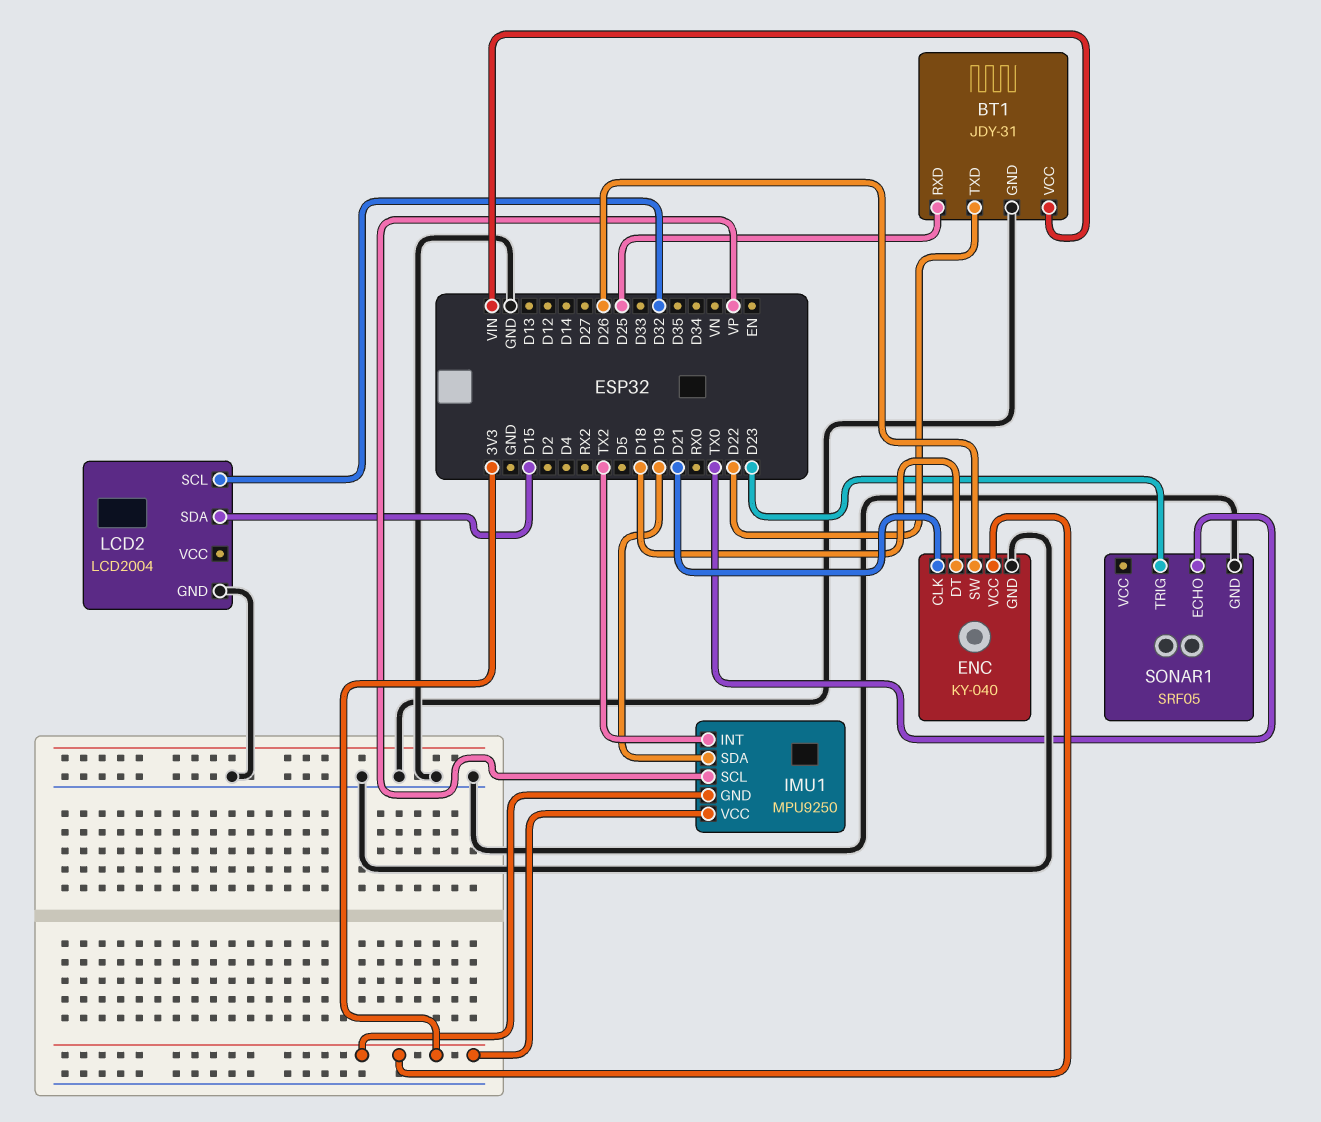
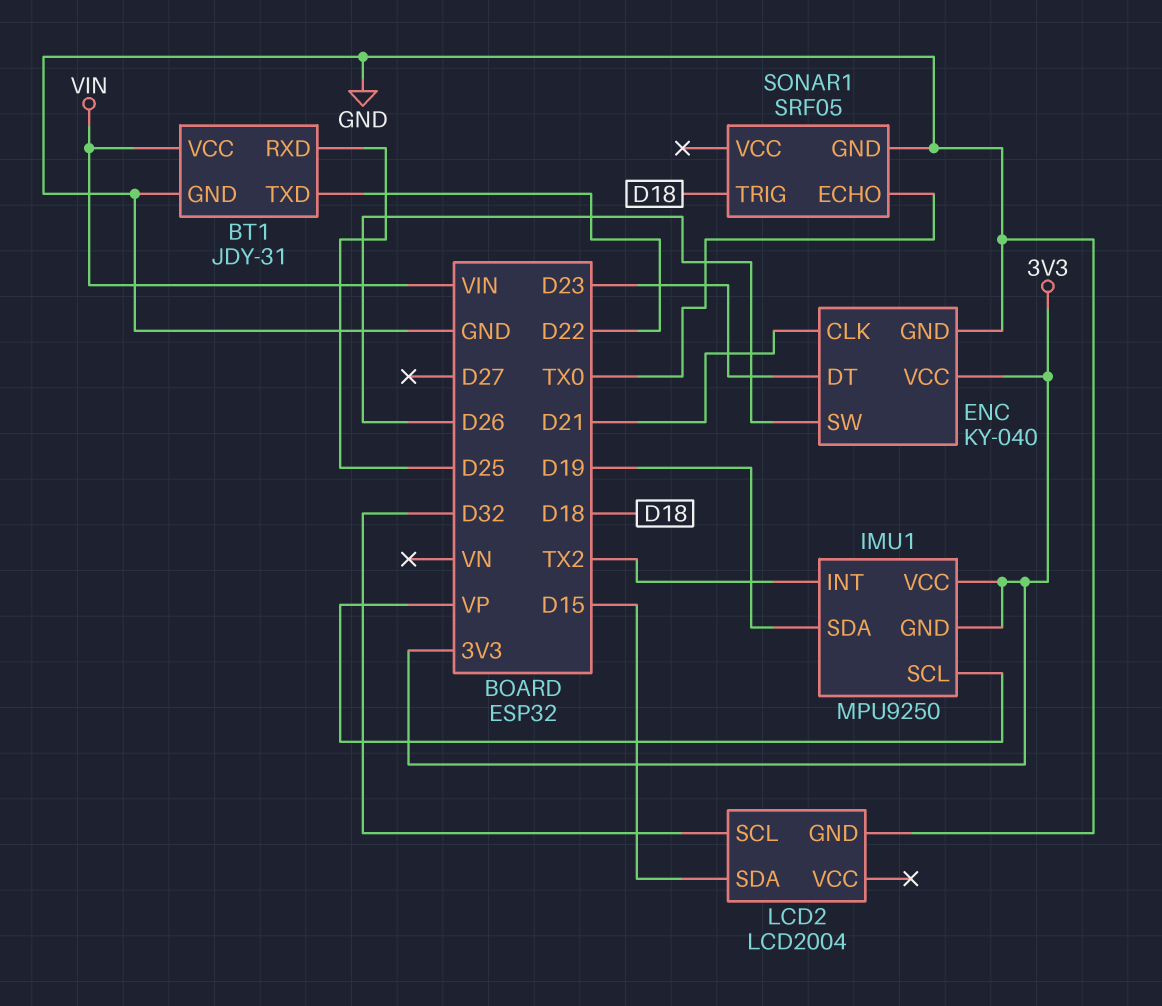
ENC pin DT: D18 -> D23
SONAR1 pin TRIG: D23 -> D18

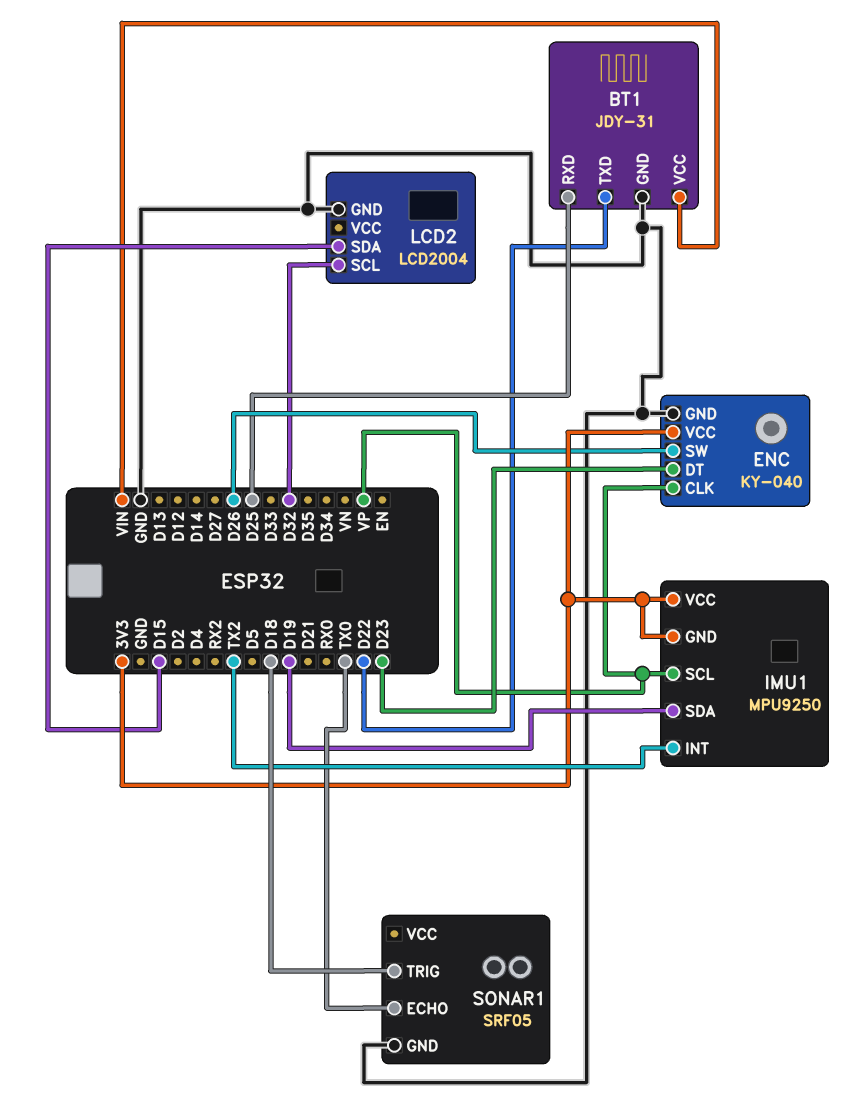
ENC pin CLK: D21 -> VP

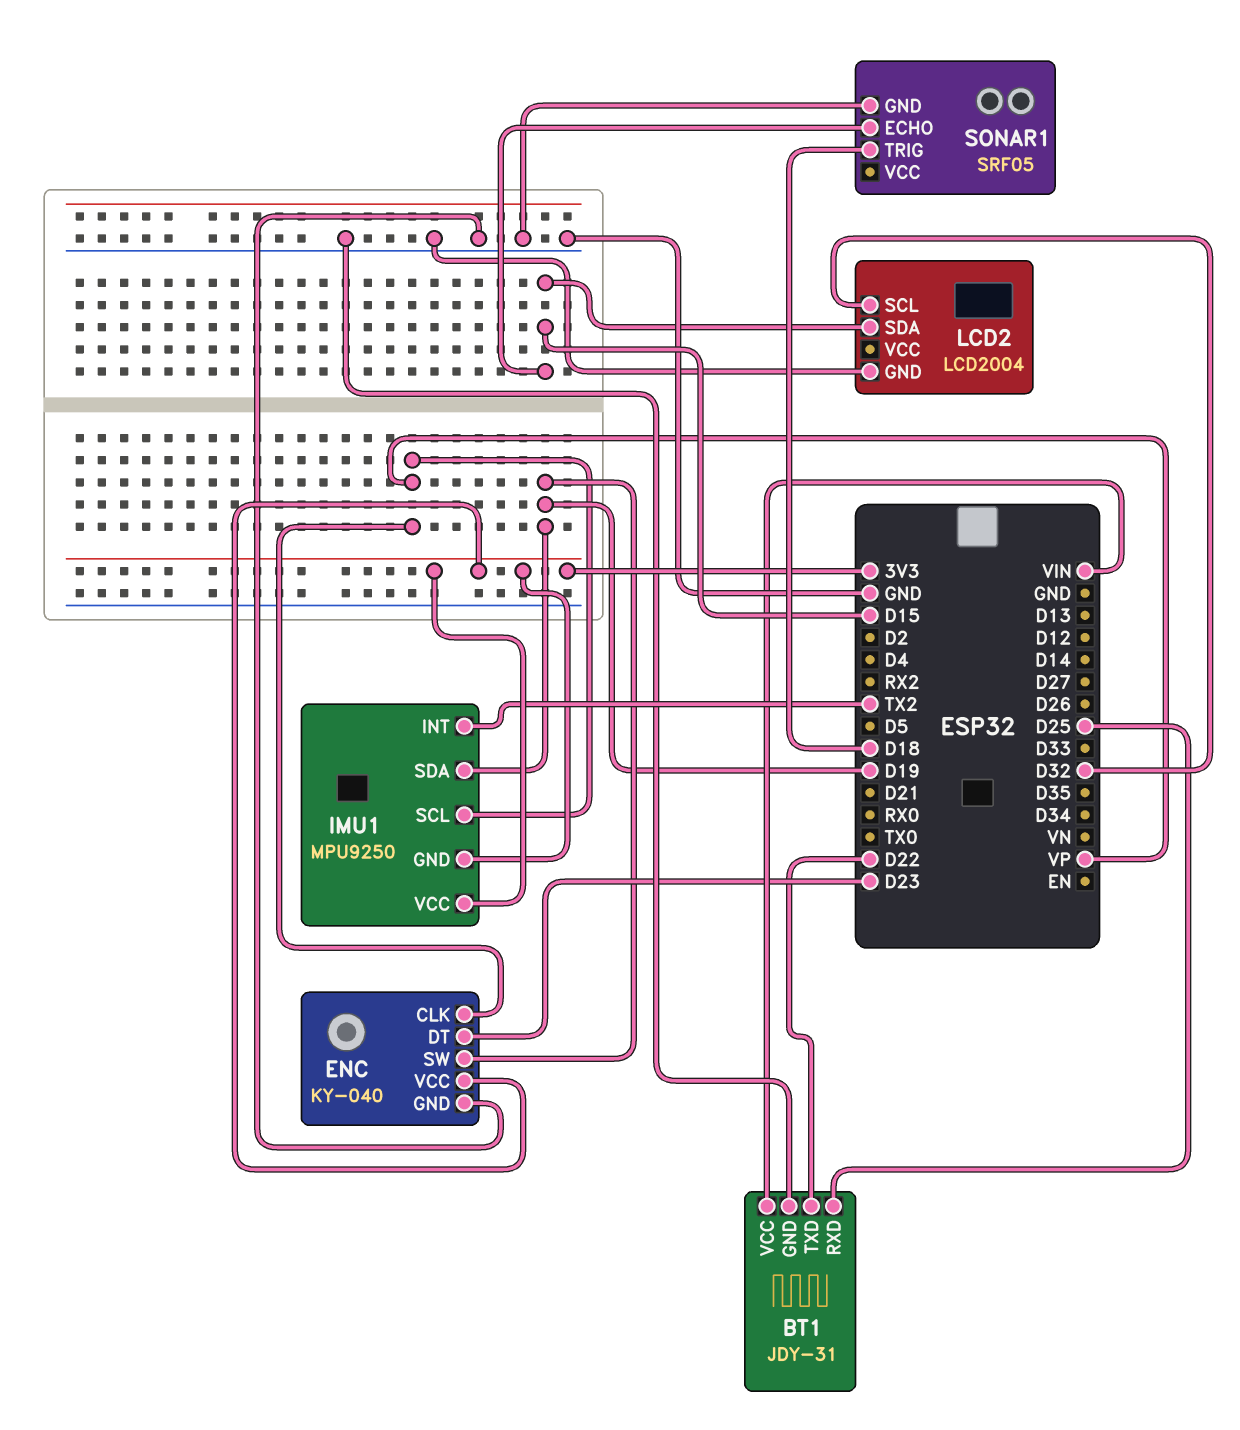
ENC pin SW: D26 -> D19
SONAR1 pin ECHO: TX0 -> D15

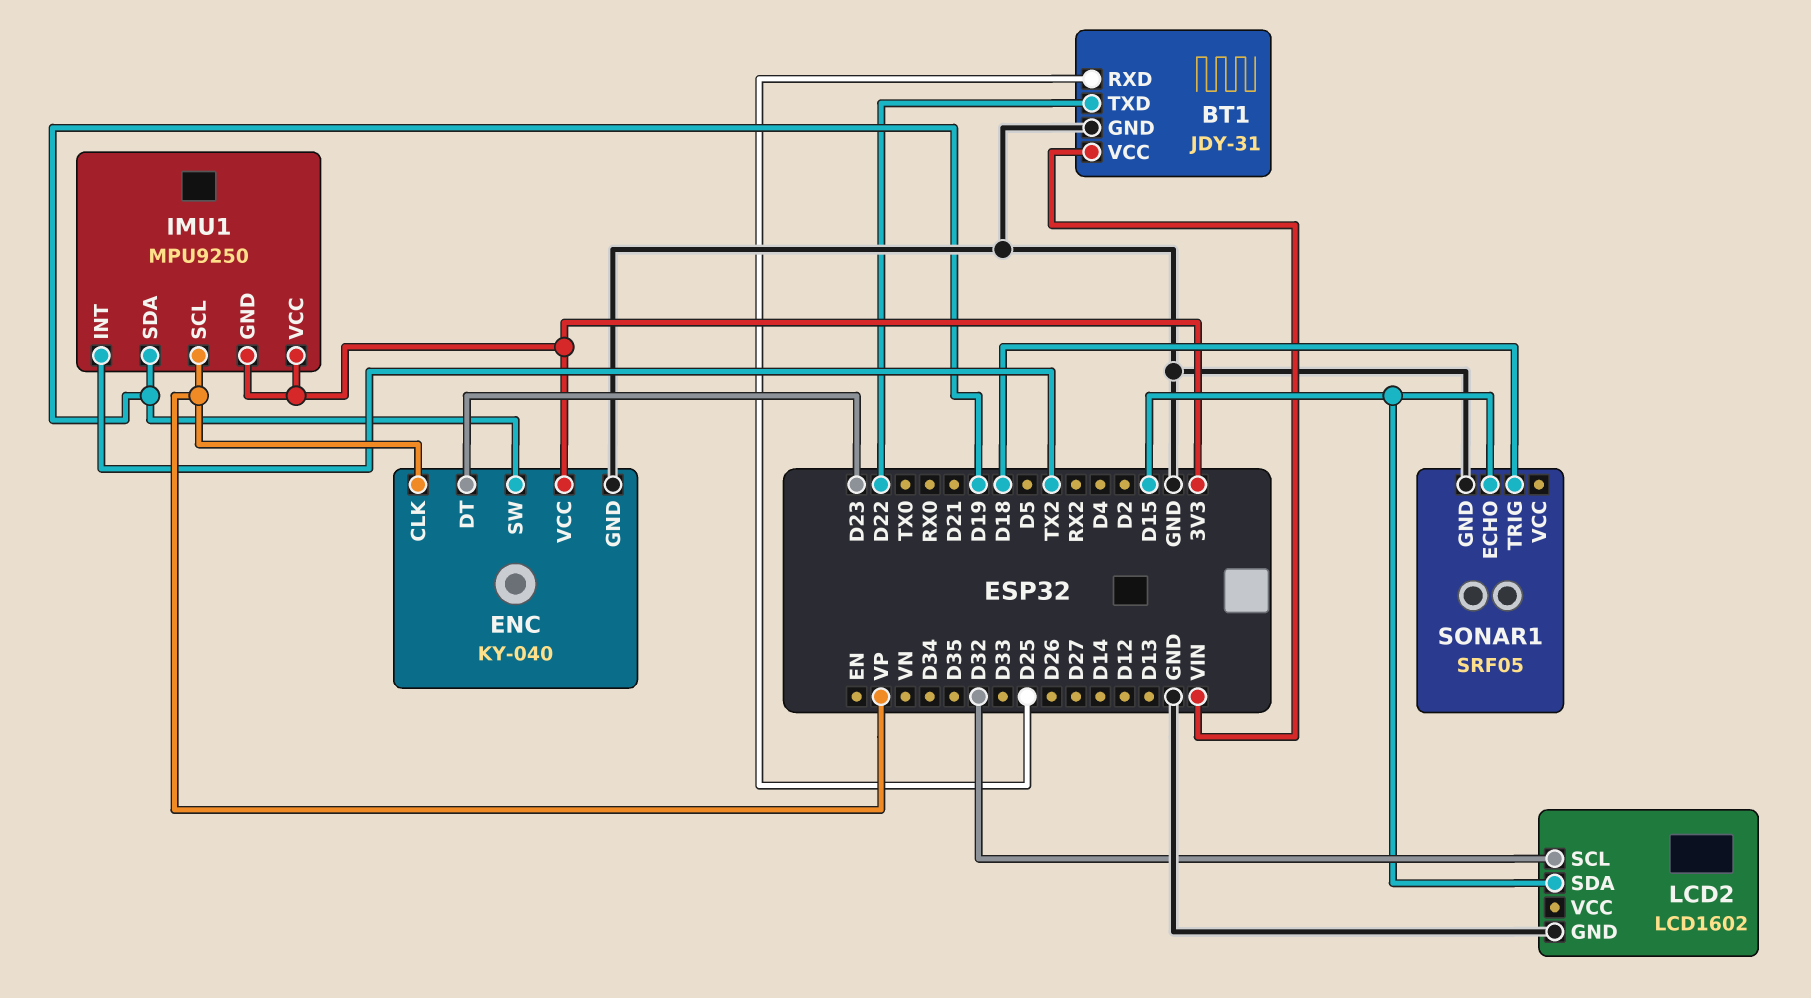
LCD2: LCD2004 -> LCD1602

